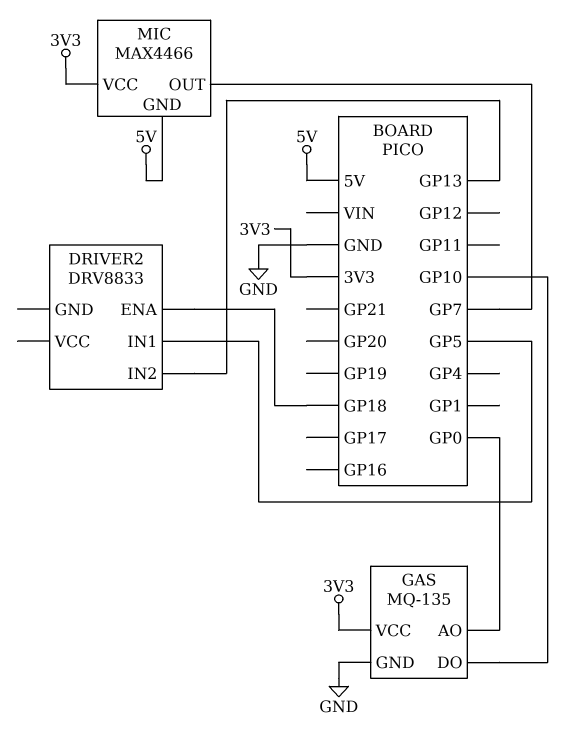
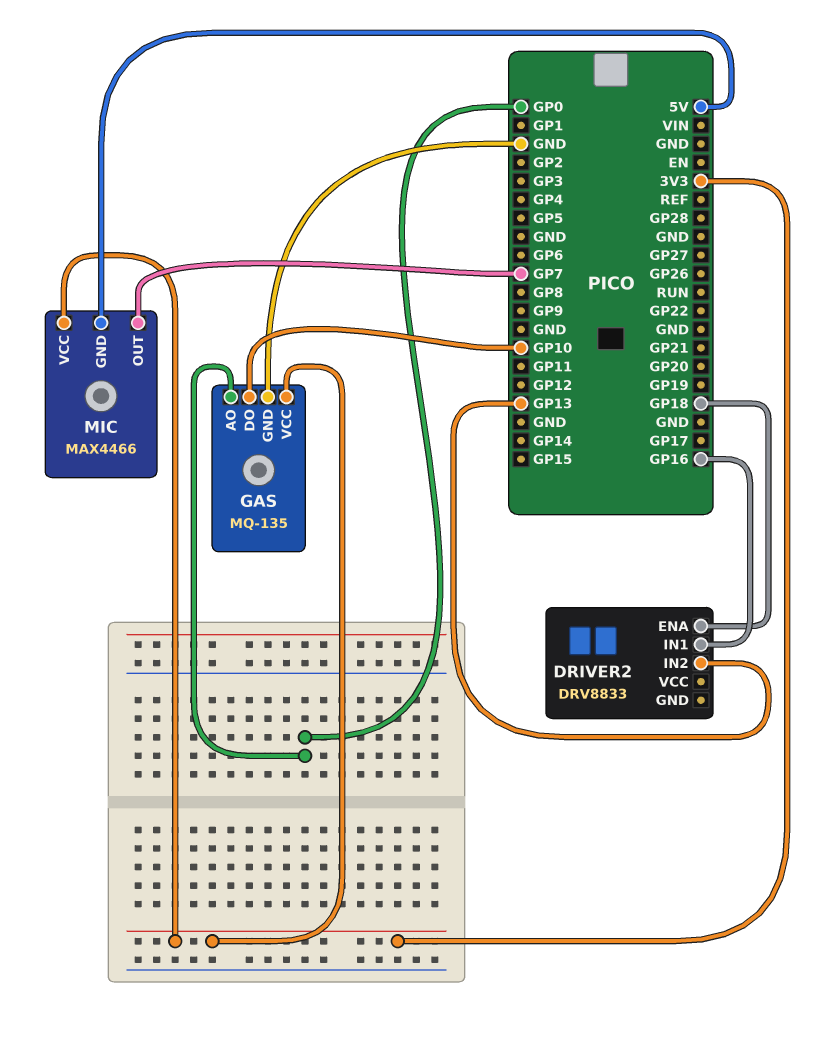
DRIVER2 pin IN1: GP5 -> GP16

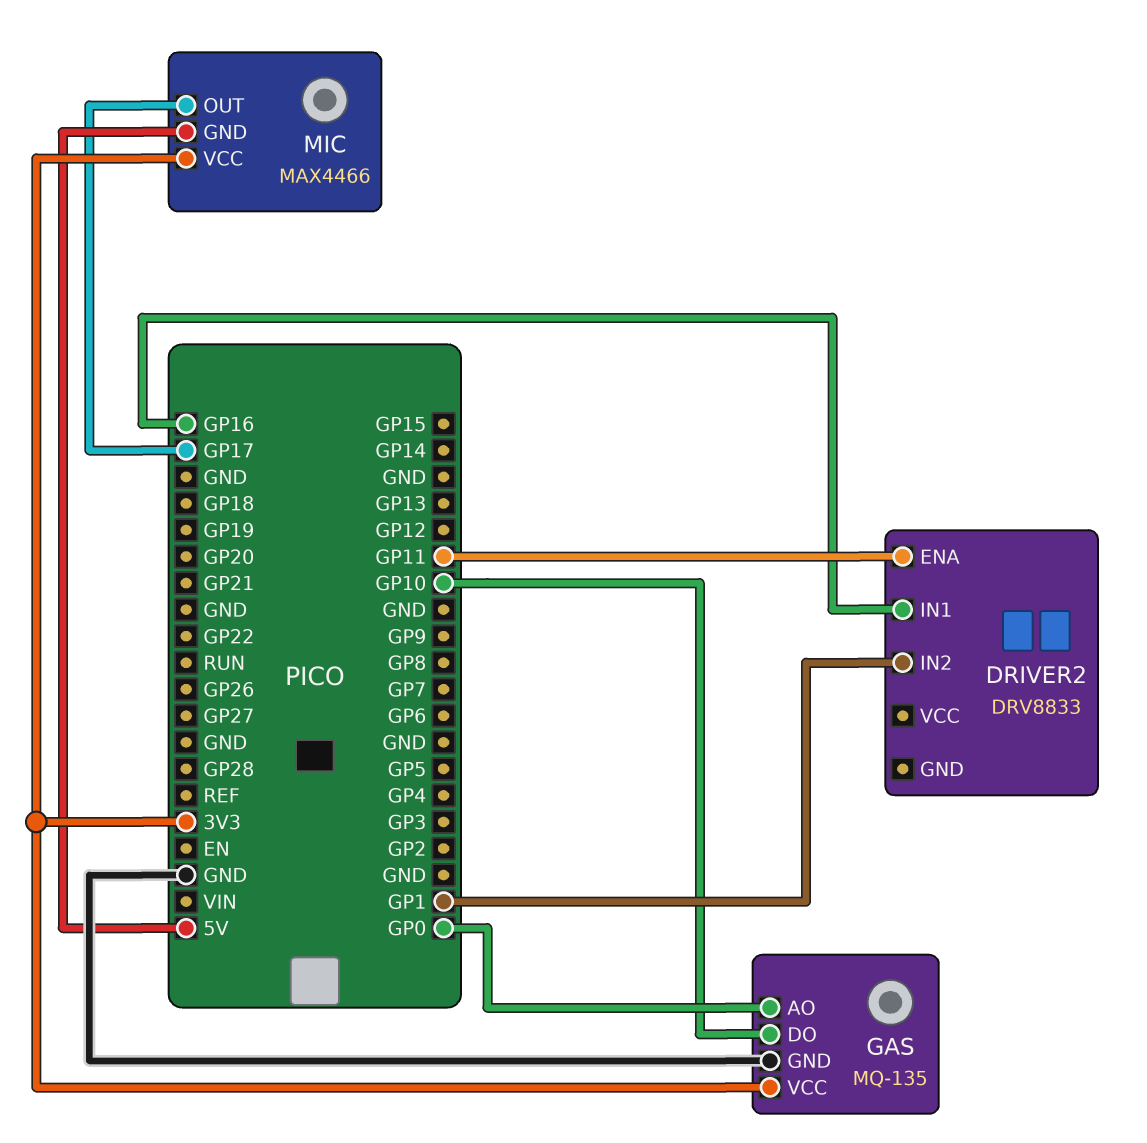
DRIVER2 pin ENA: GP18 -> GP11
DRIVER2 pin IN2: GP13 -> GP1
MIC pin OUT: GP7 -> GP17

